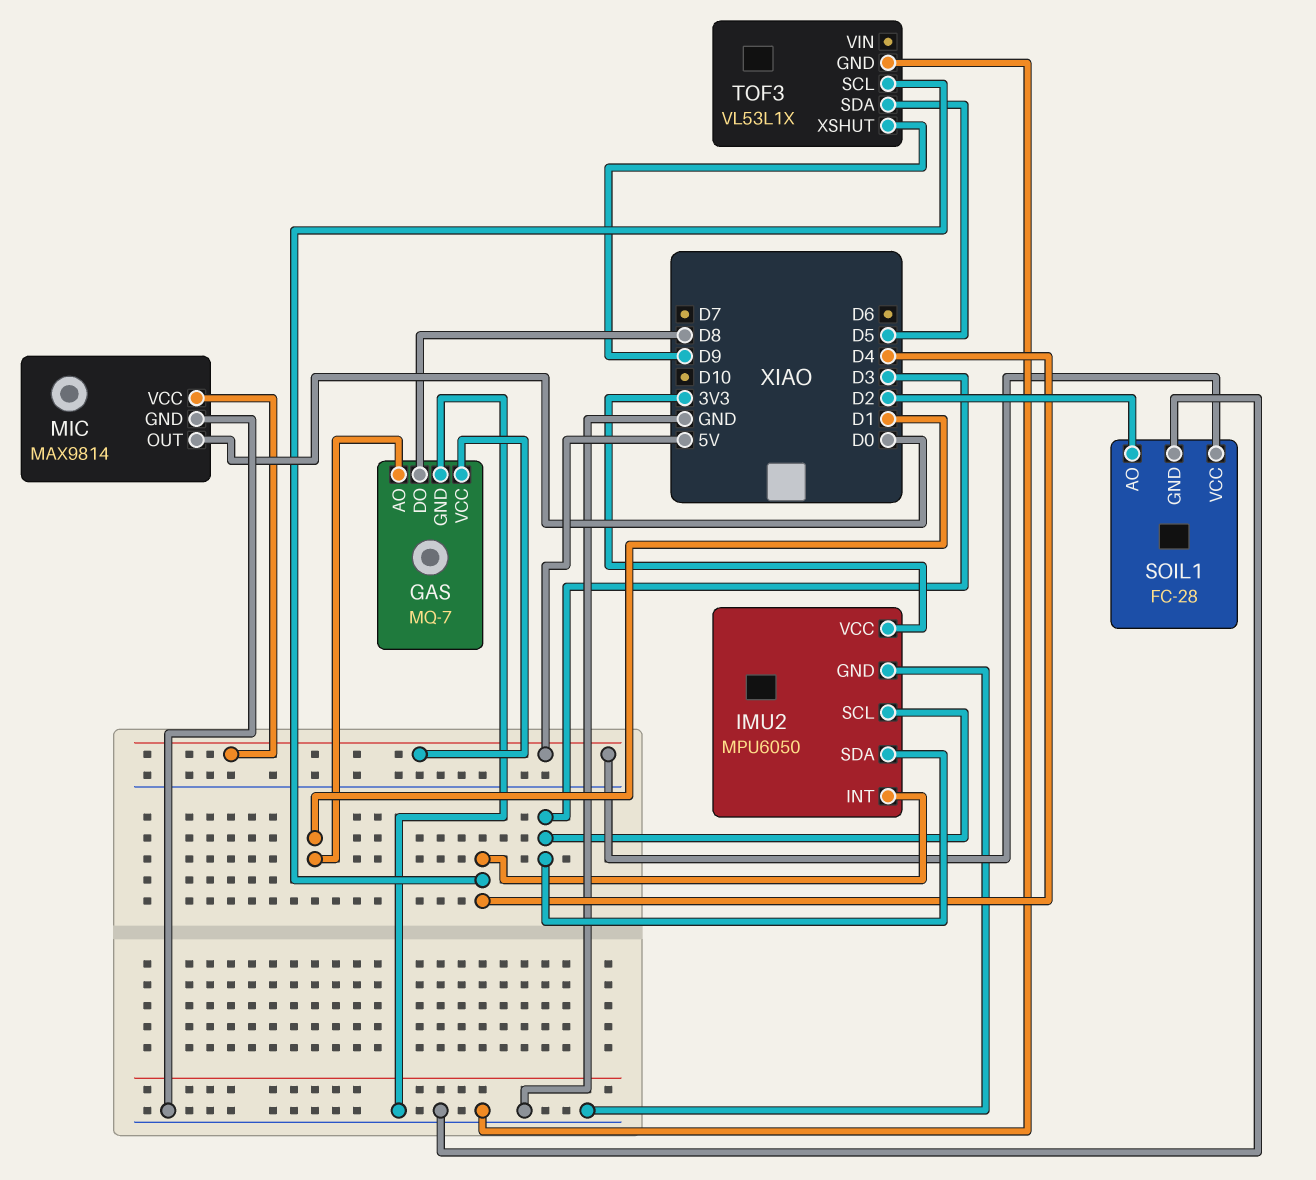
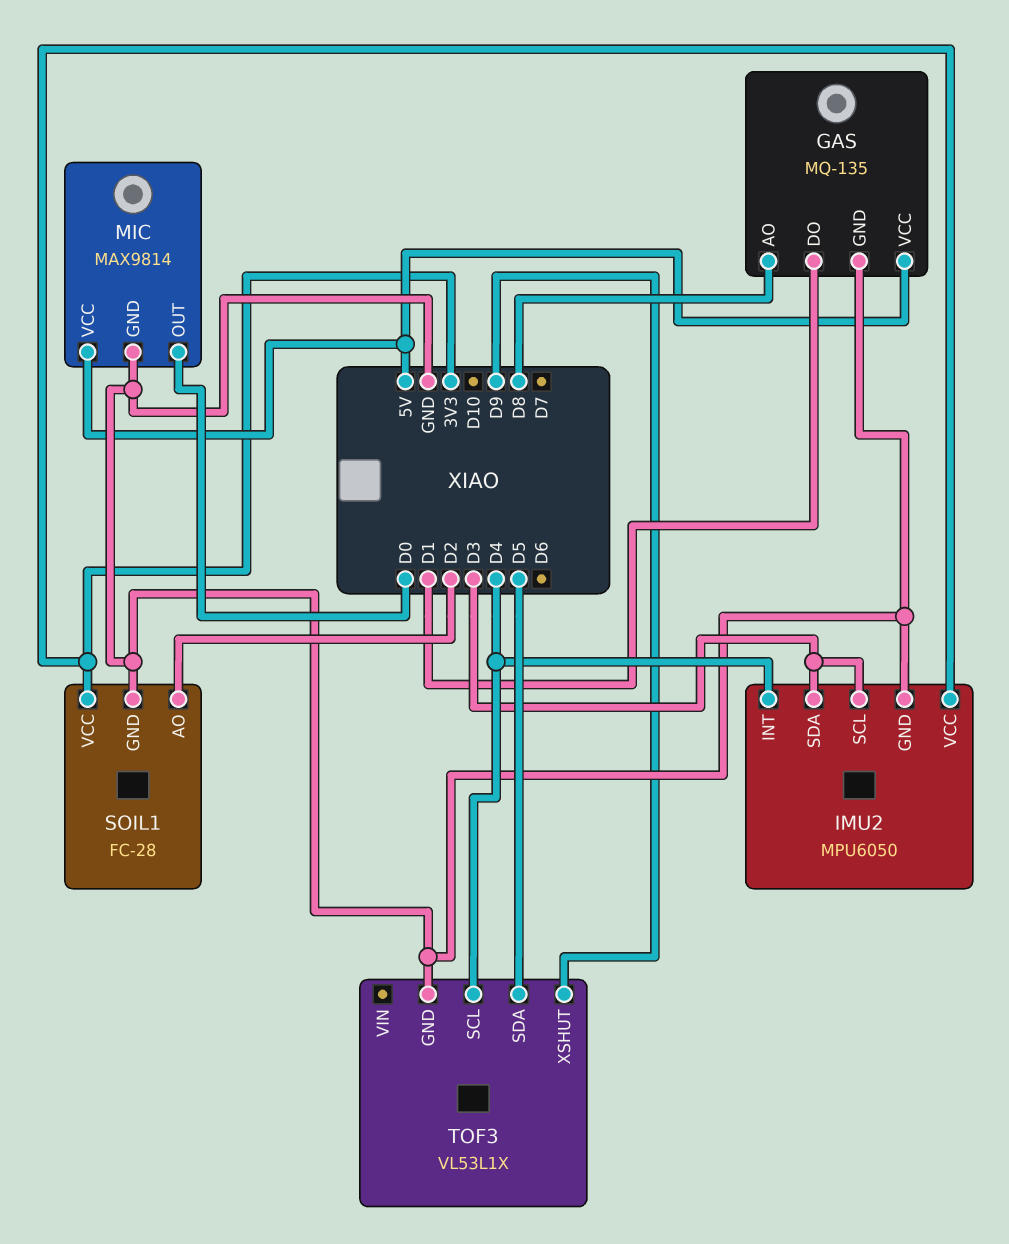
GAS: MQ-7 -> MQ-135
GAS pin AO: D1 -> D8
GAS pin DO: D8 -> D1
SOIL1 pin VCC: 5V -> 3V3

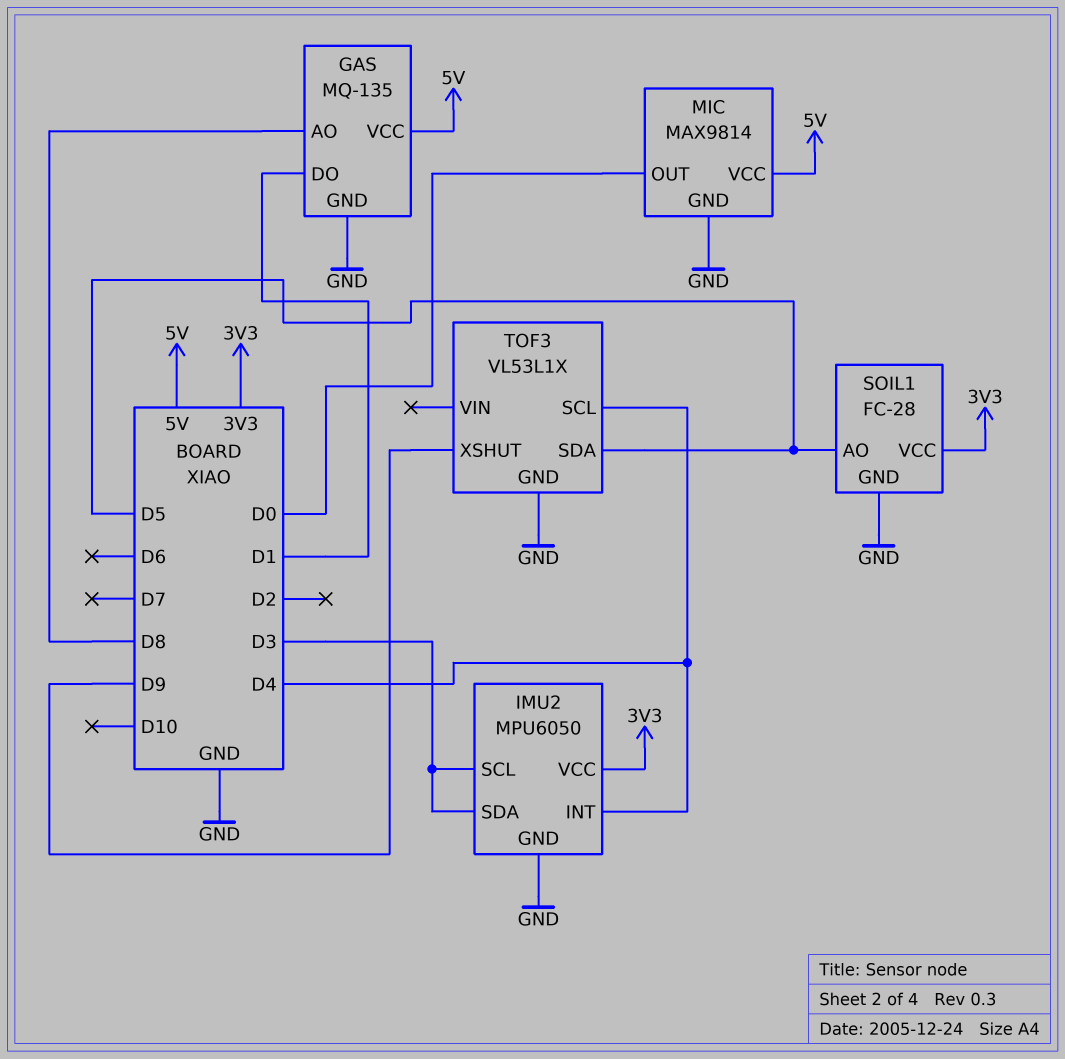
SOIL1 pin AO: D2 -> D5

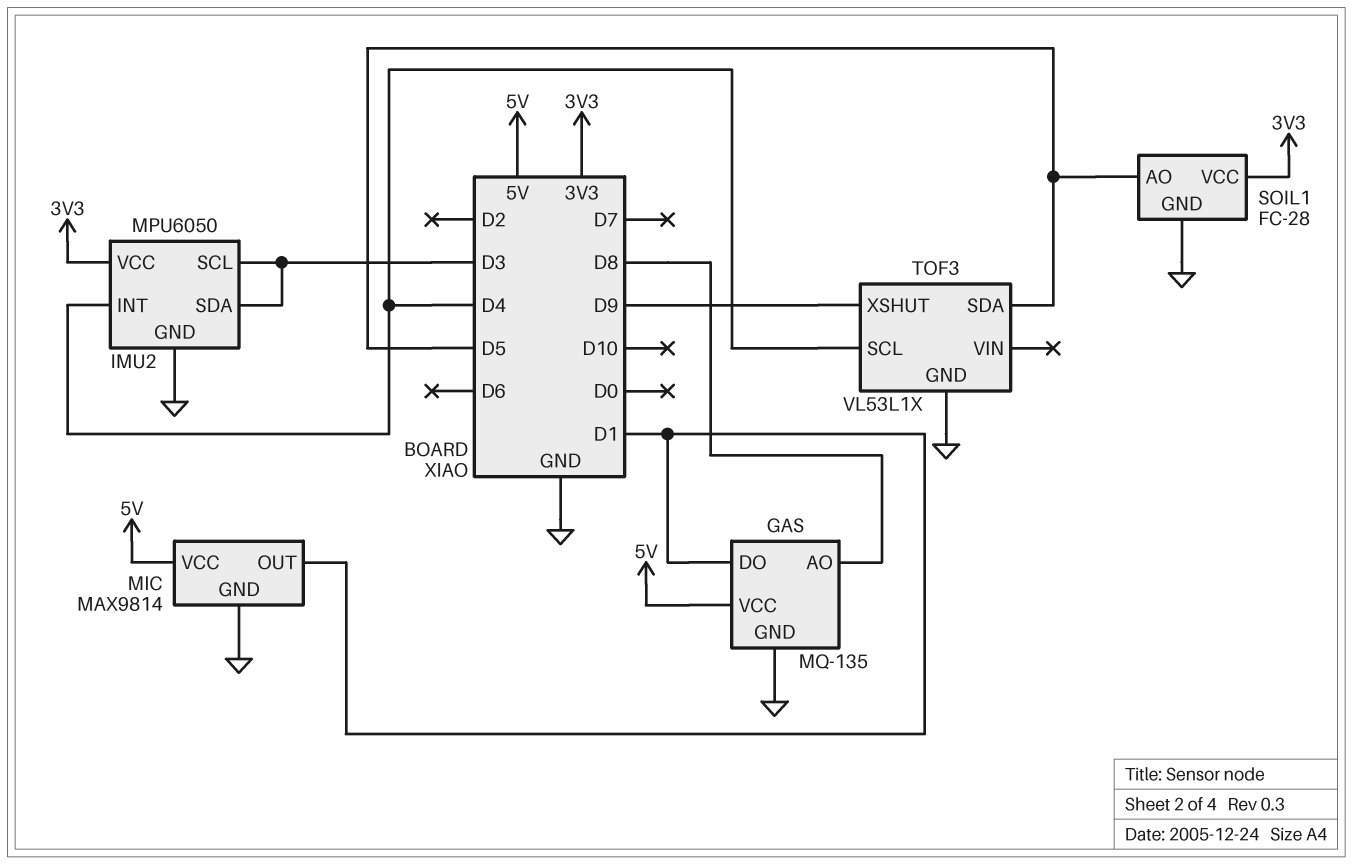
MIC pin OUT: D0 -> D1

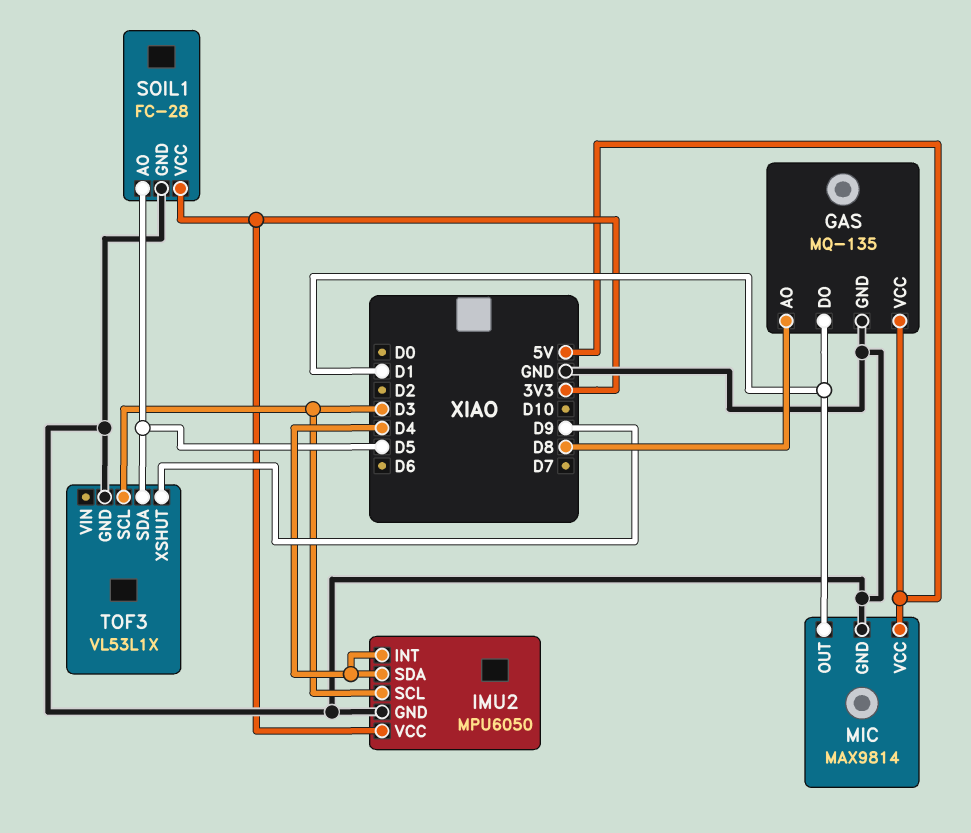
IMU2 pin SDA: D3 -> D4
TOF3 pin SCL: D4 -> D3

